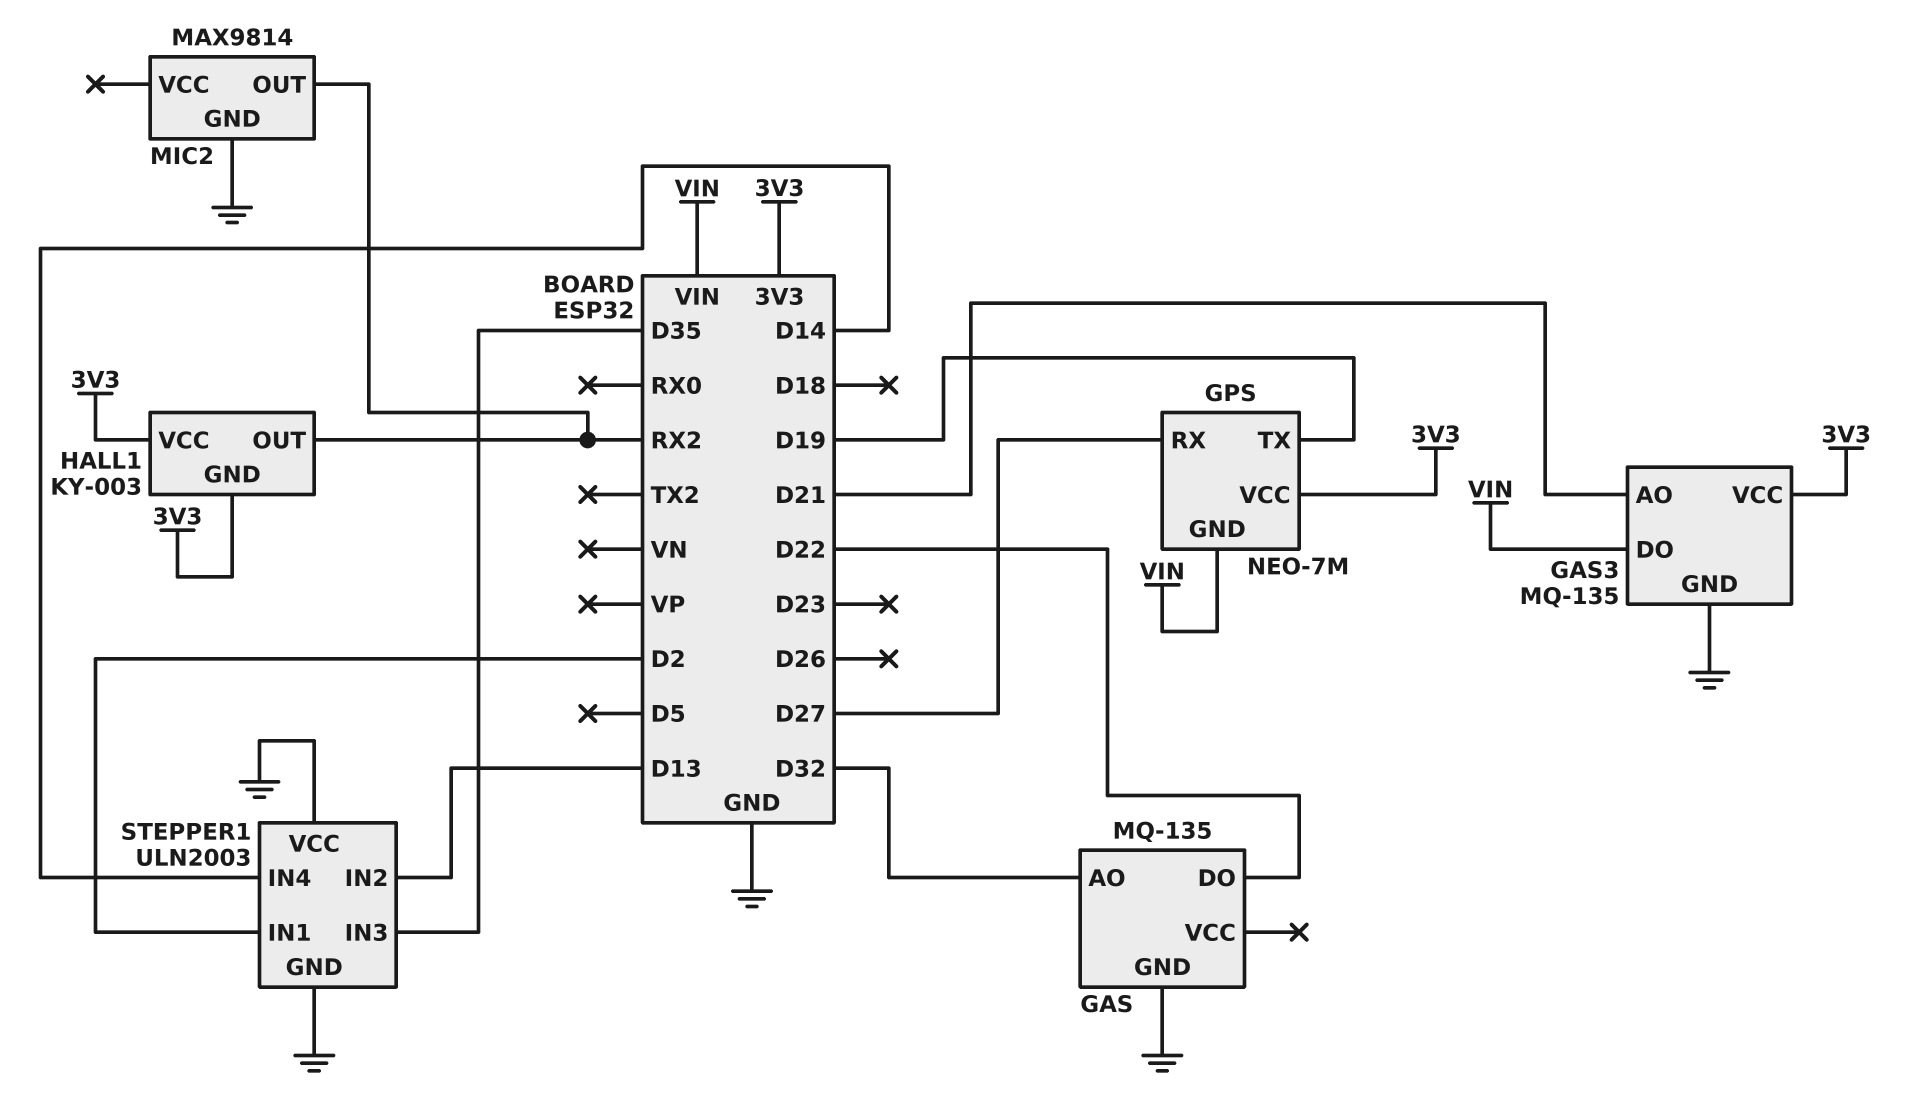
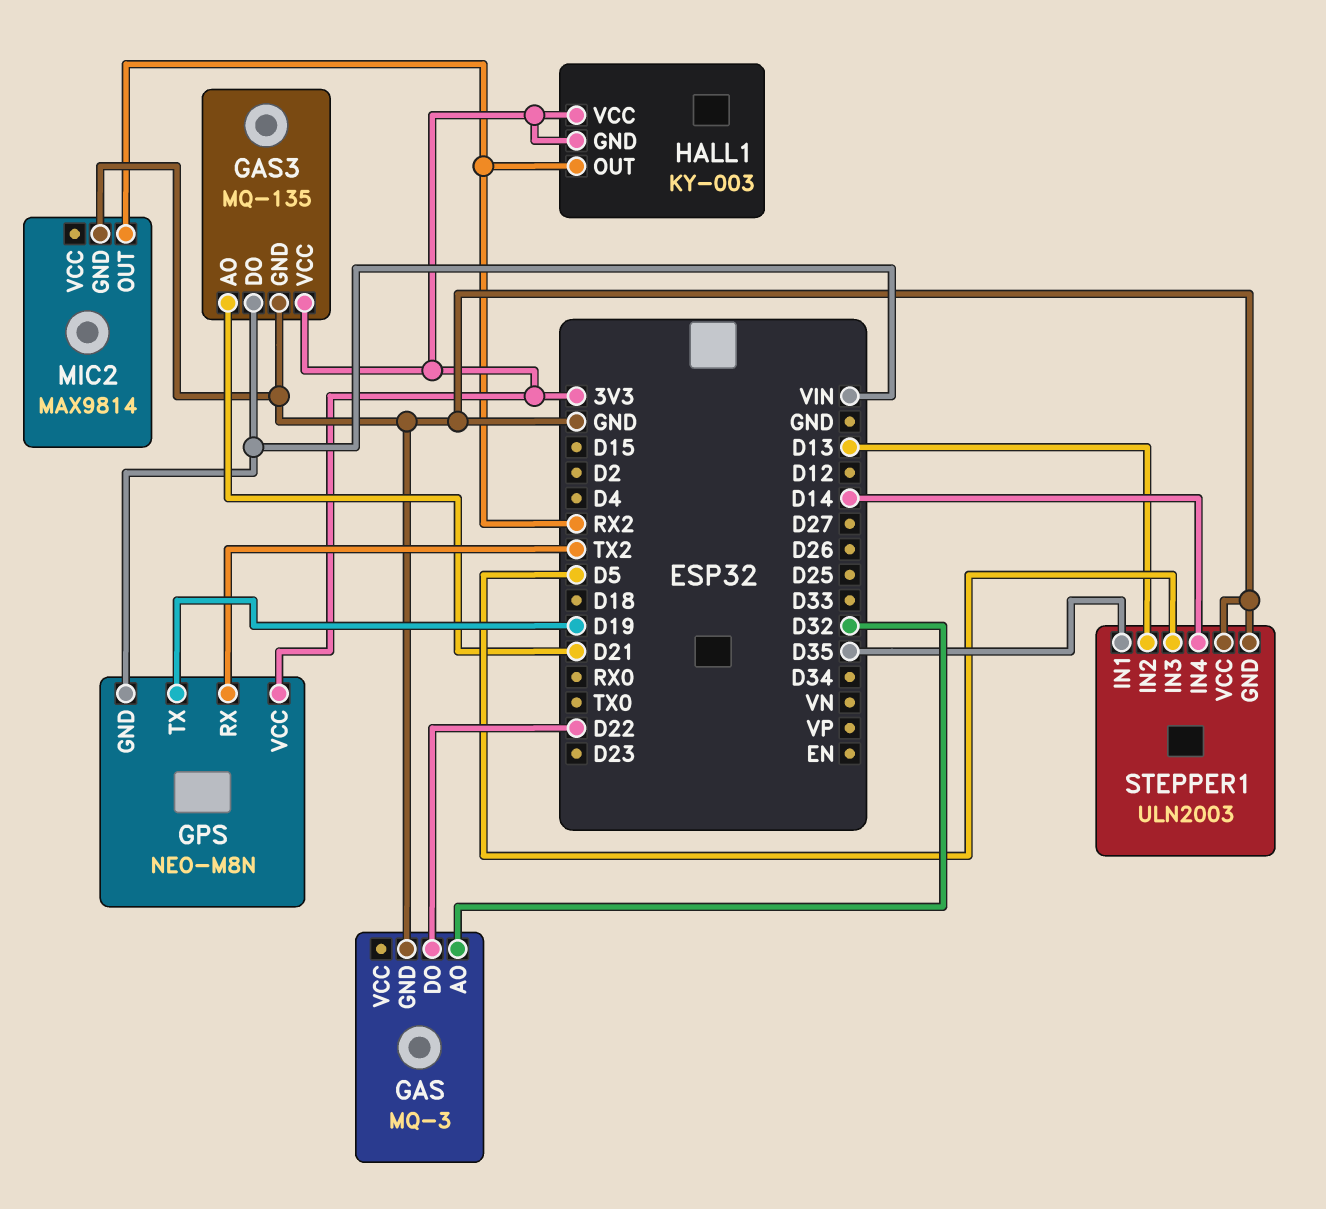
GAS: MQ-135 -> MQ-3
GPS: NEO-7M -> NEO-M8N
GPS pin RX: D27 -> TX2
STEPPER1 pin IN1: D2 -> D35
STEPPER1 pin IN3: D35 -> D5

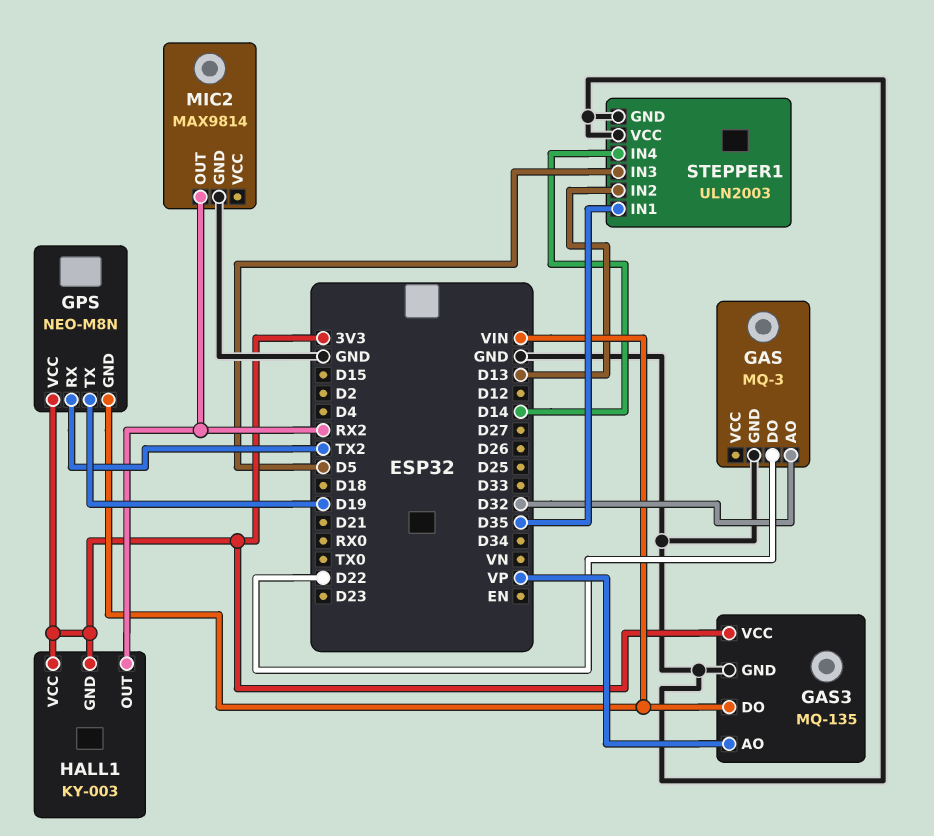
GAS3 pin AO: D21 -> VP

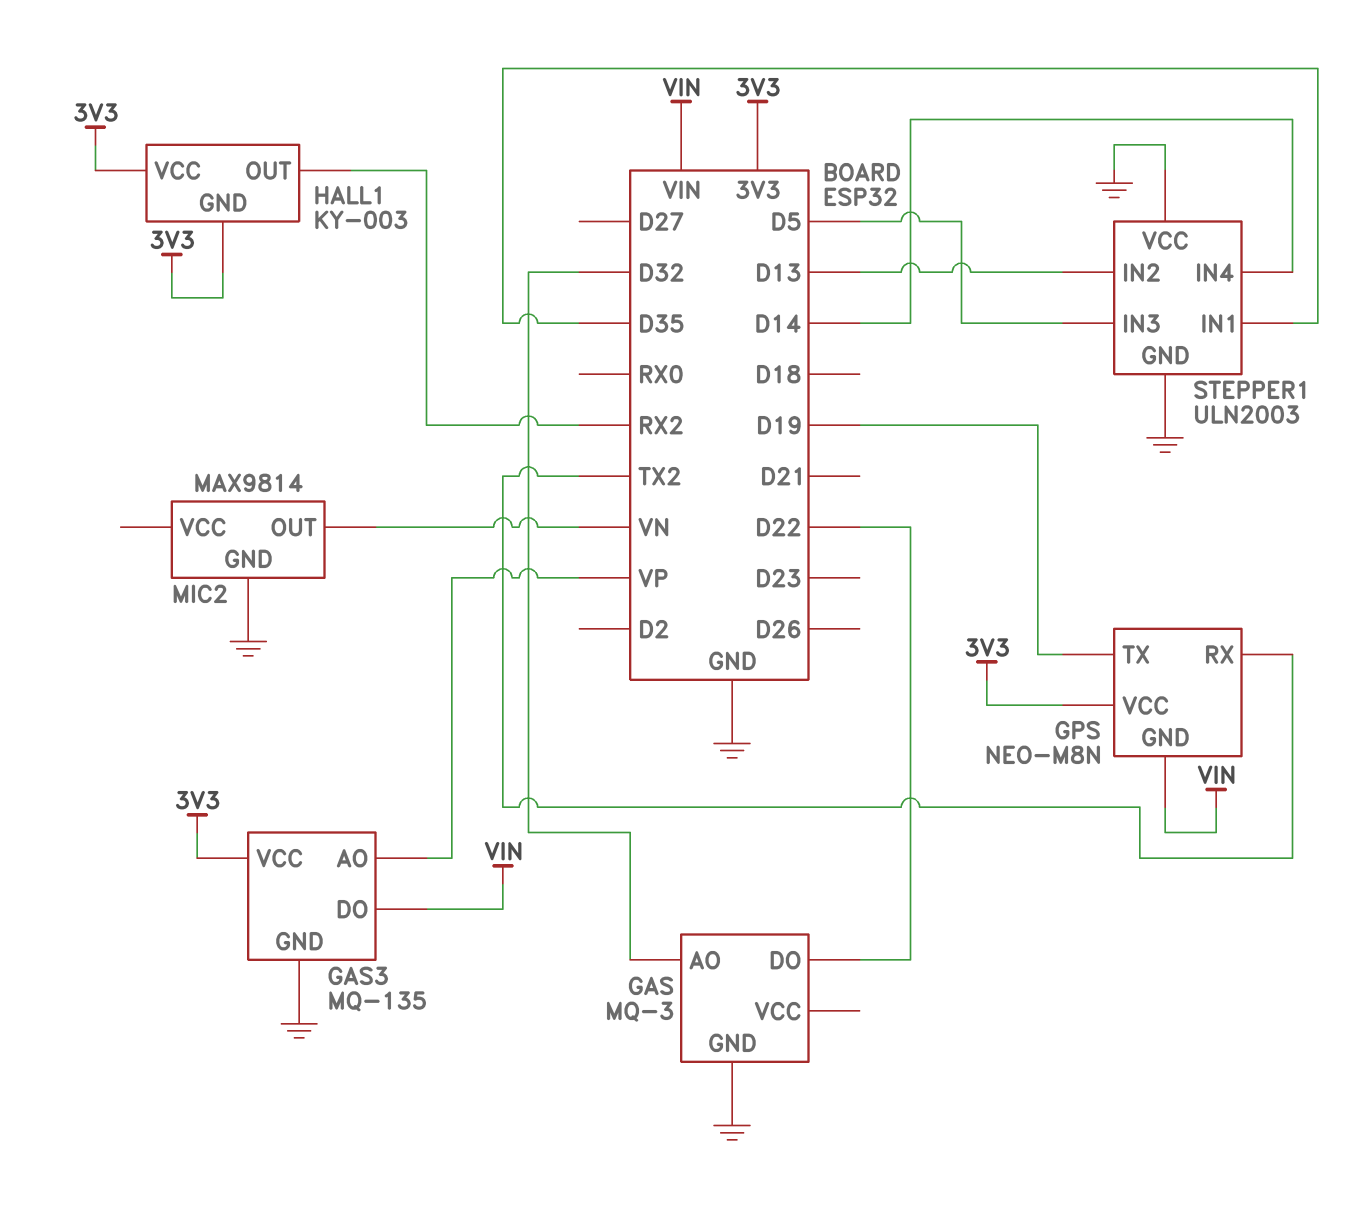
MIC2 pin OUT: RX2 -> VN

